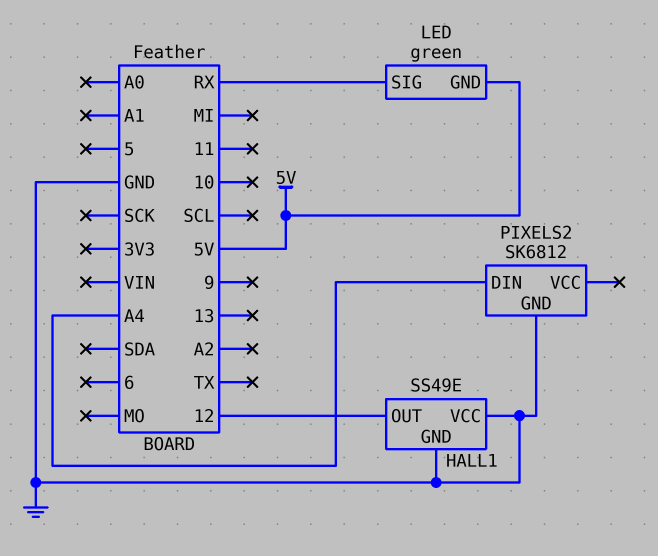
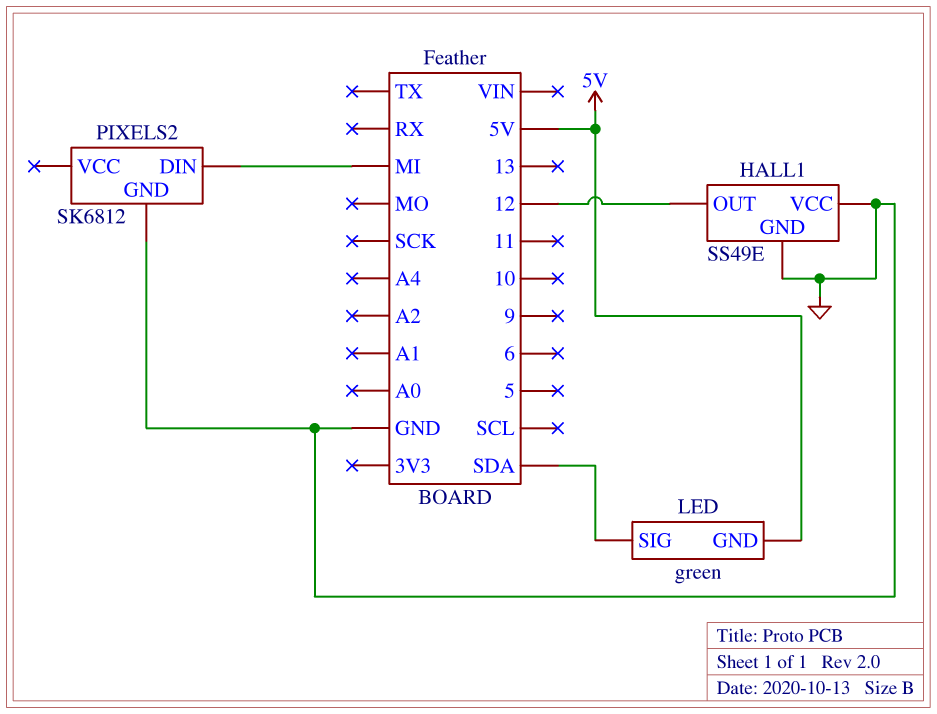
LED pin SIG: RX -> SDA
PIXELS2 pin DIN: A4 -> MI

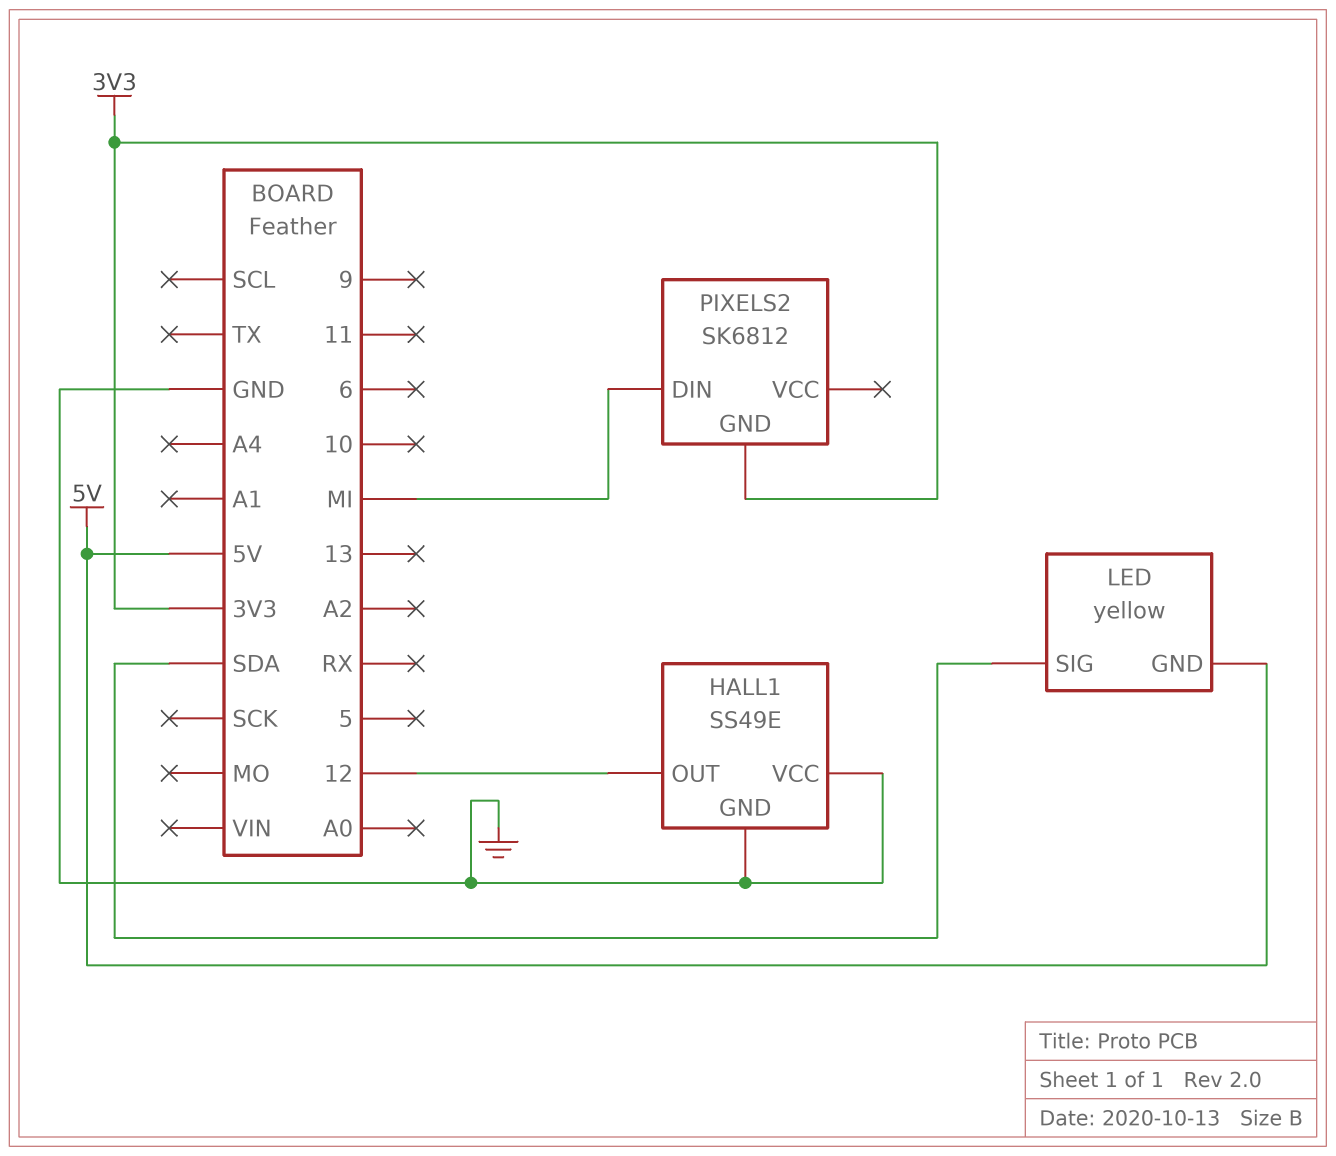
LED: green -> yellow
PIXELS2 pin GND: GND -> 3V3

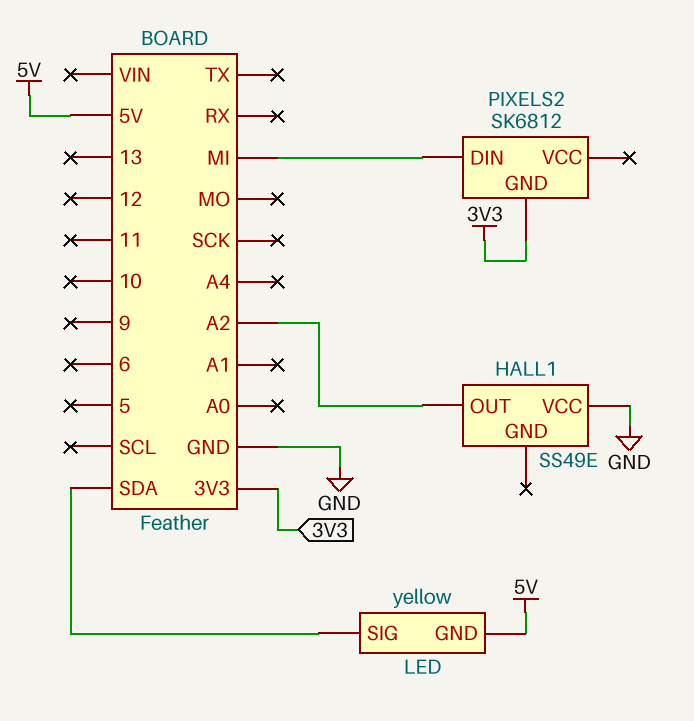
HALL1 pin GND: GND -> none
HALL1 pin OUT: 12 -> A2

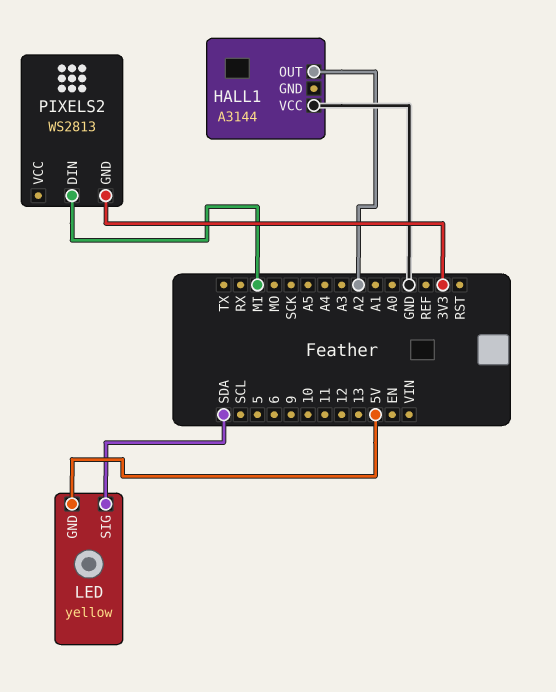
HALL1: SS49E -> A3144
PIXELS2: SK6812 -> WS2813

